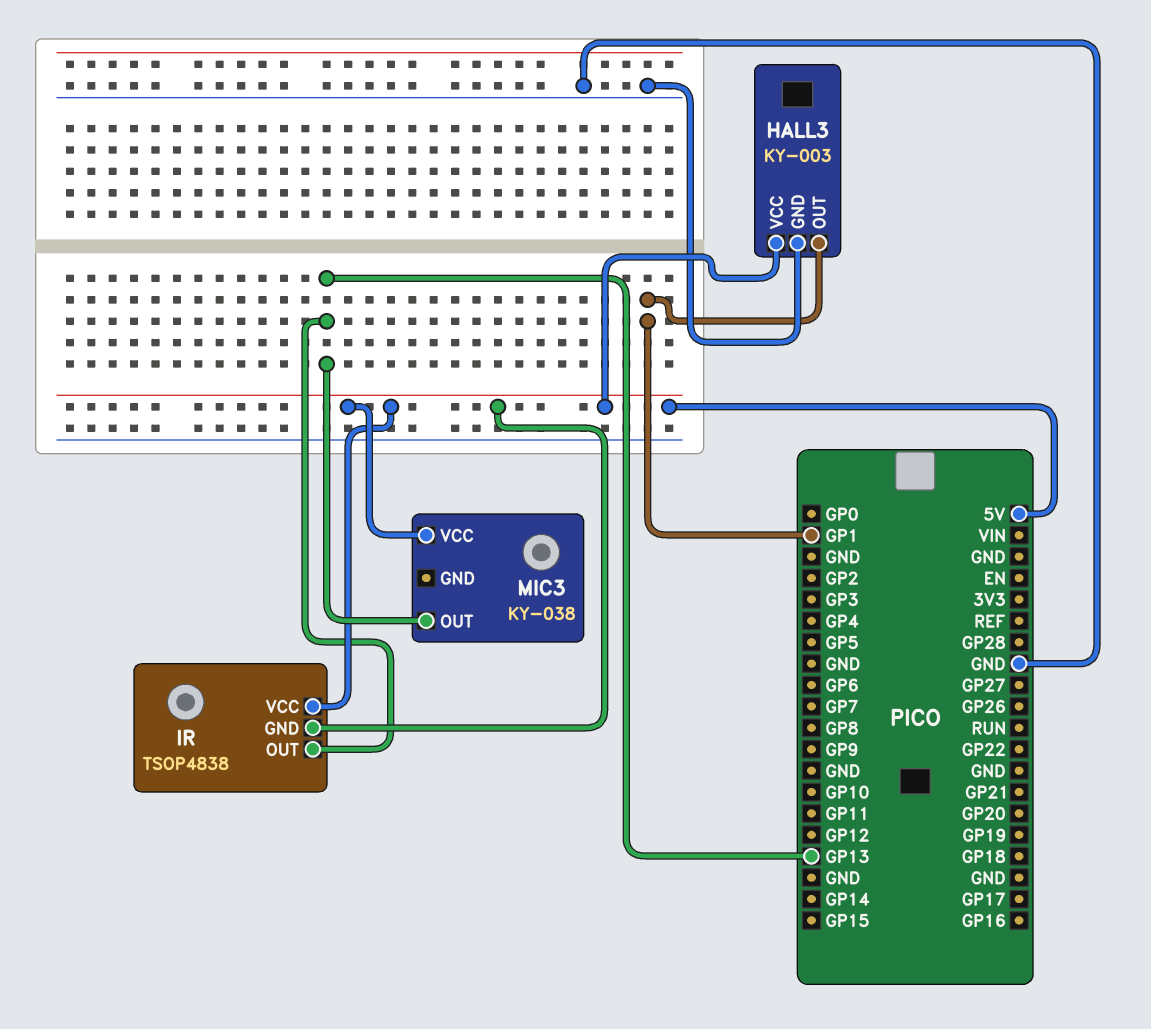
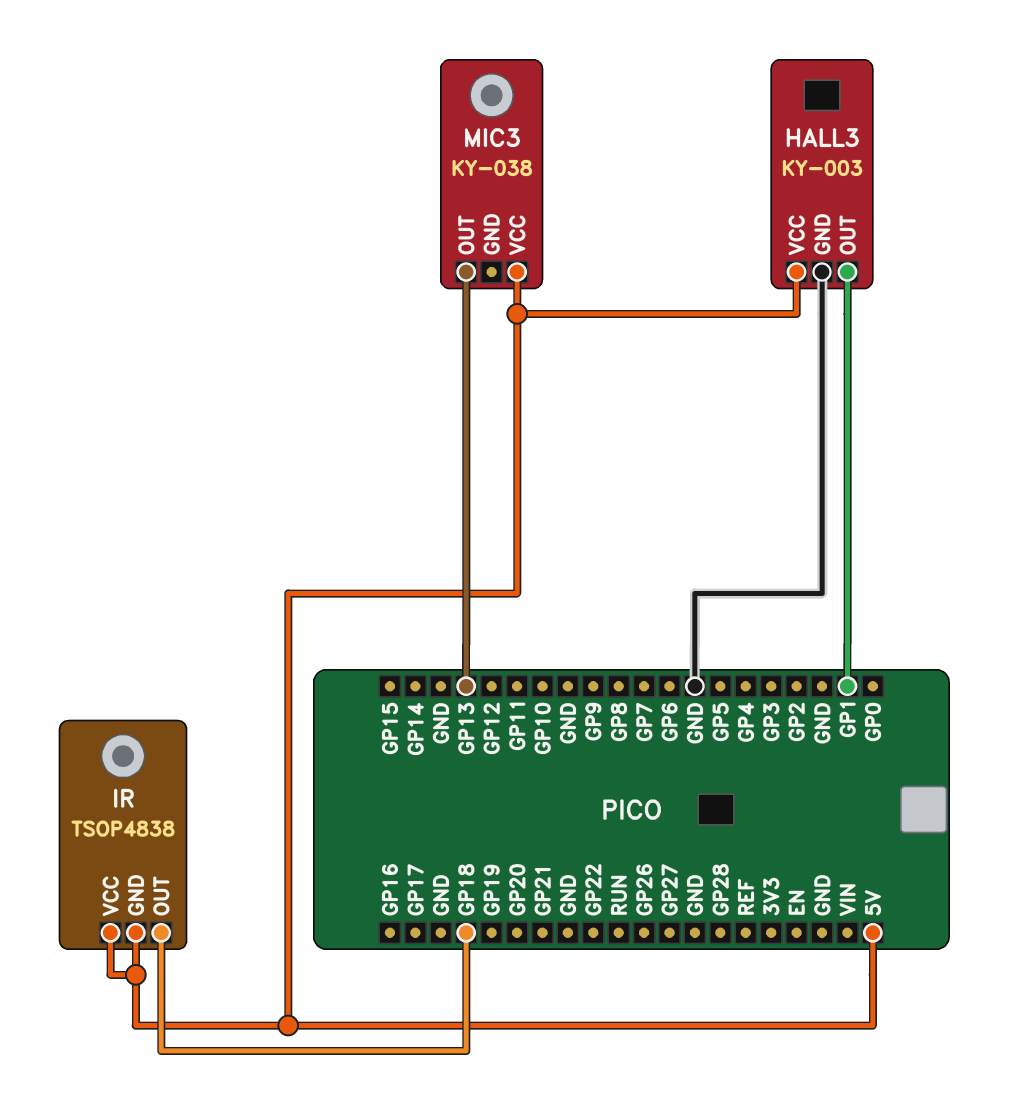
IR pin OUT: GP13 -> GP18

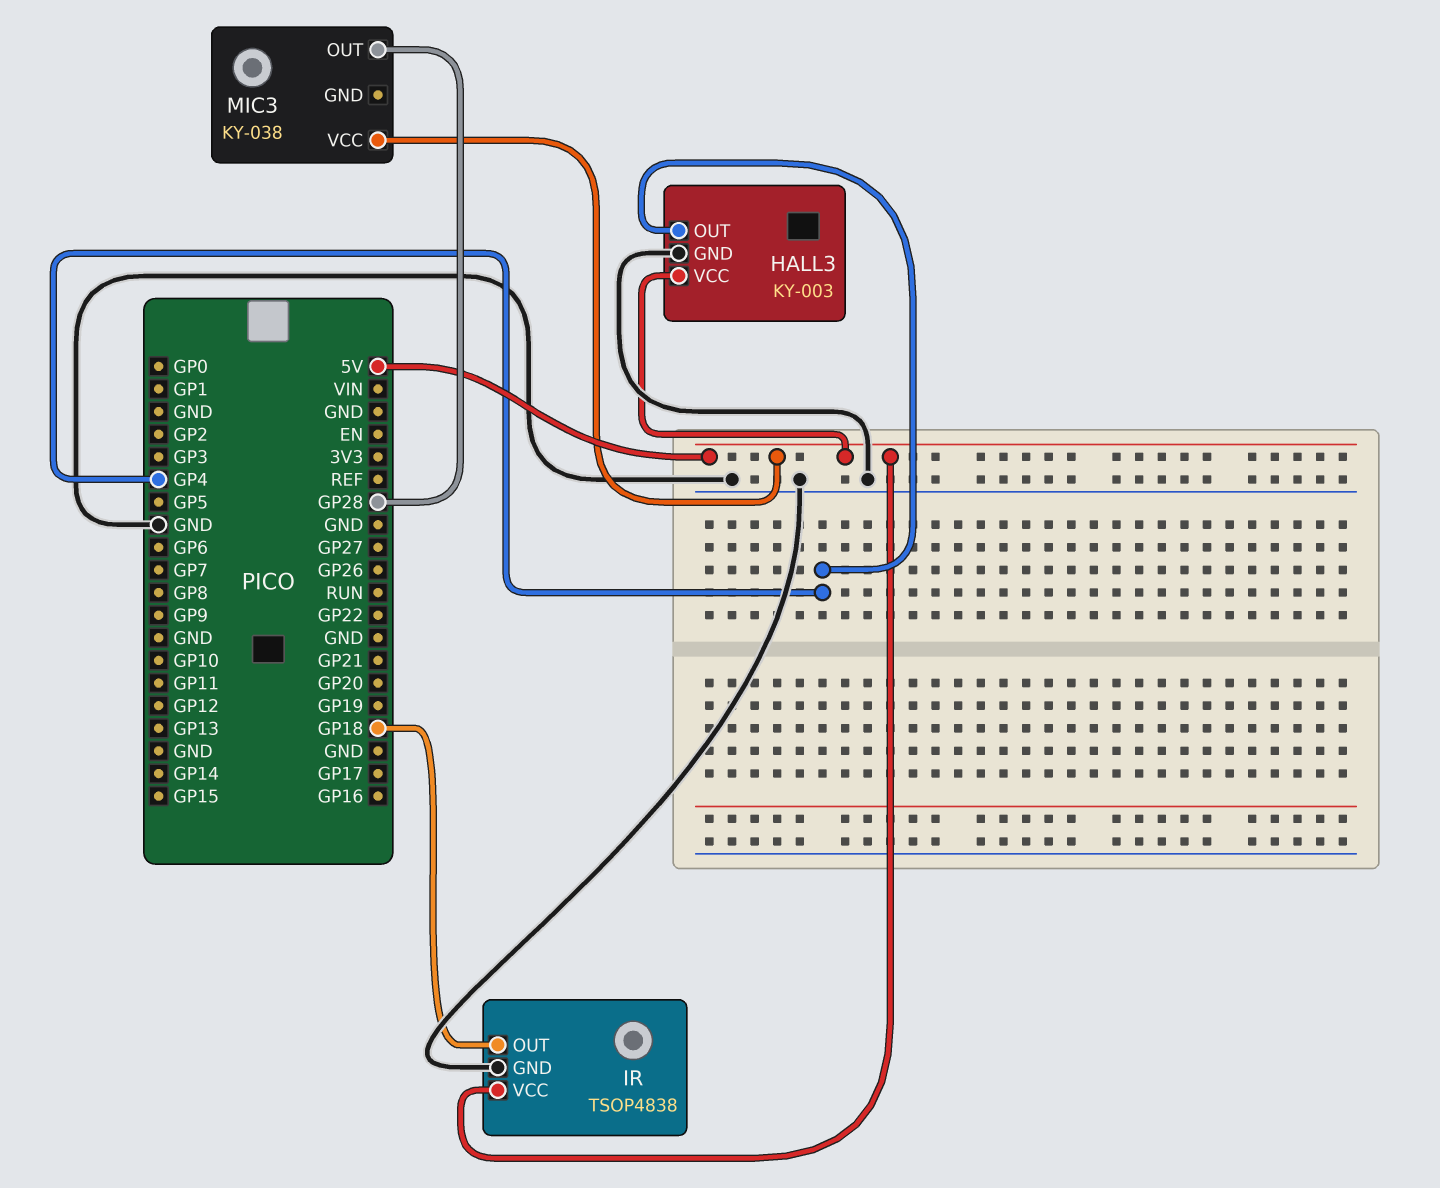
HALL3 pin OUT: GP1 -> GP4
IR pin GND: 5V -> GND
MIC3 pin OUT: GP13 -> GP28

